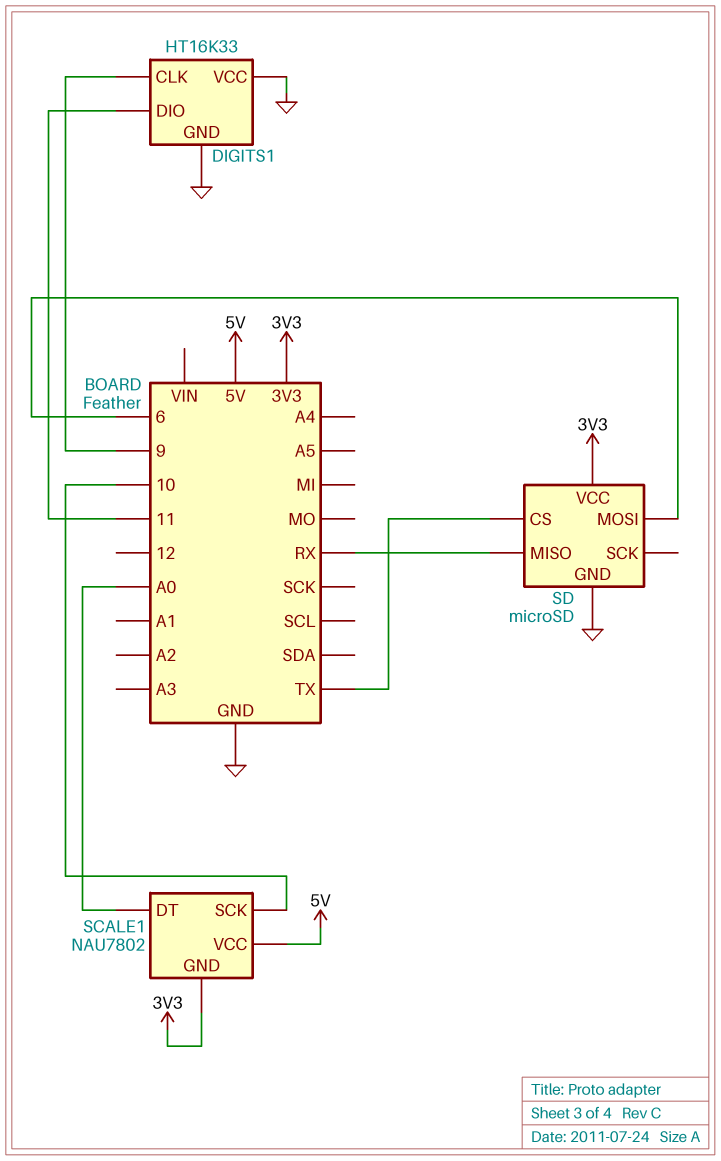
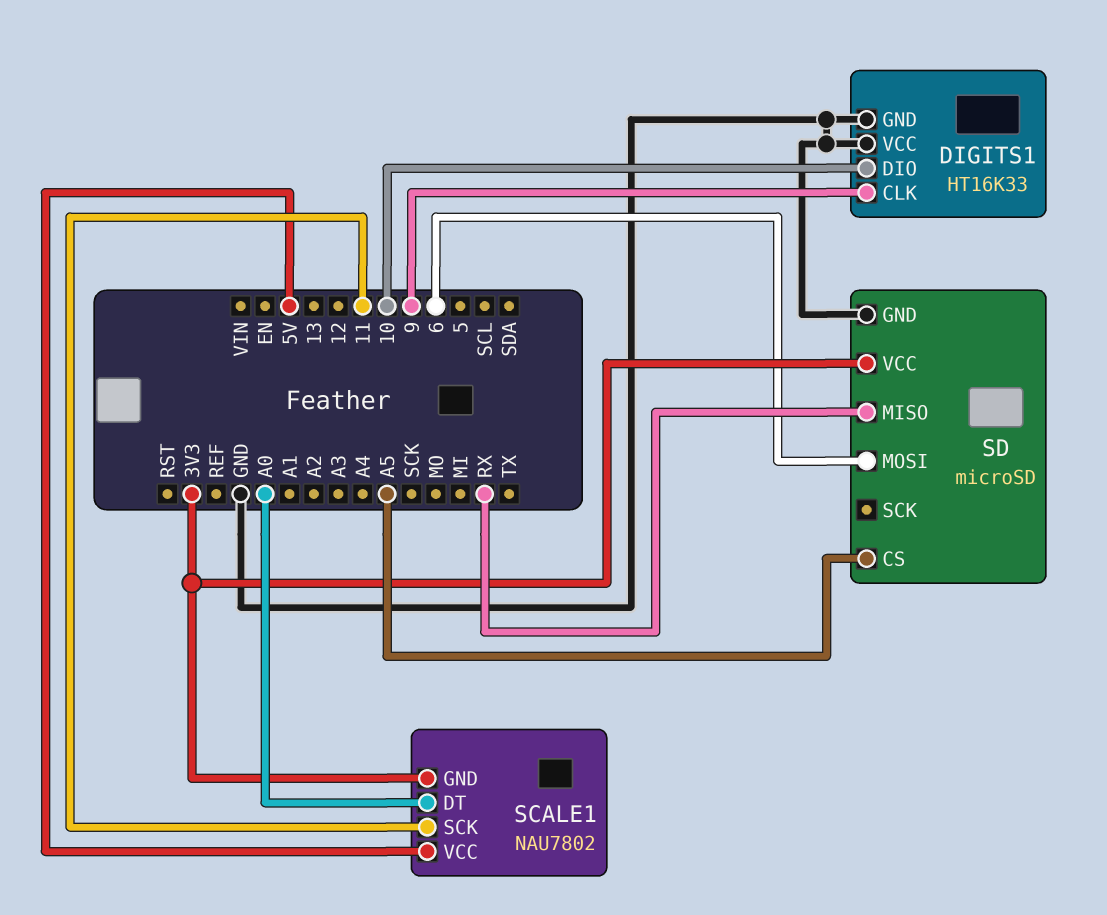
DIGITS1 pin DIO: 11 -> 10
SCALE1 pin SCK: 10 -> 11
SD pin CS: TX -> A5

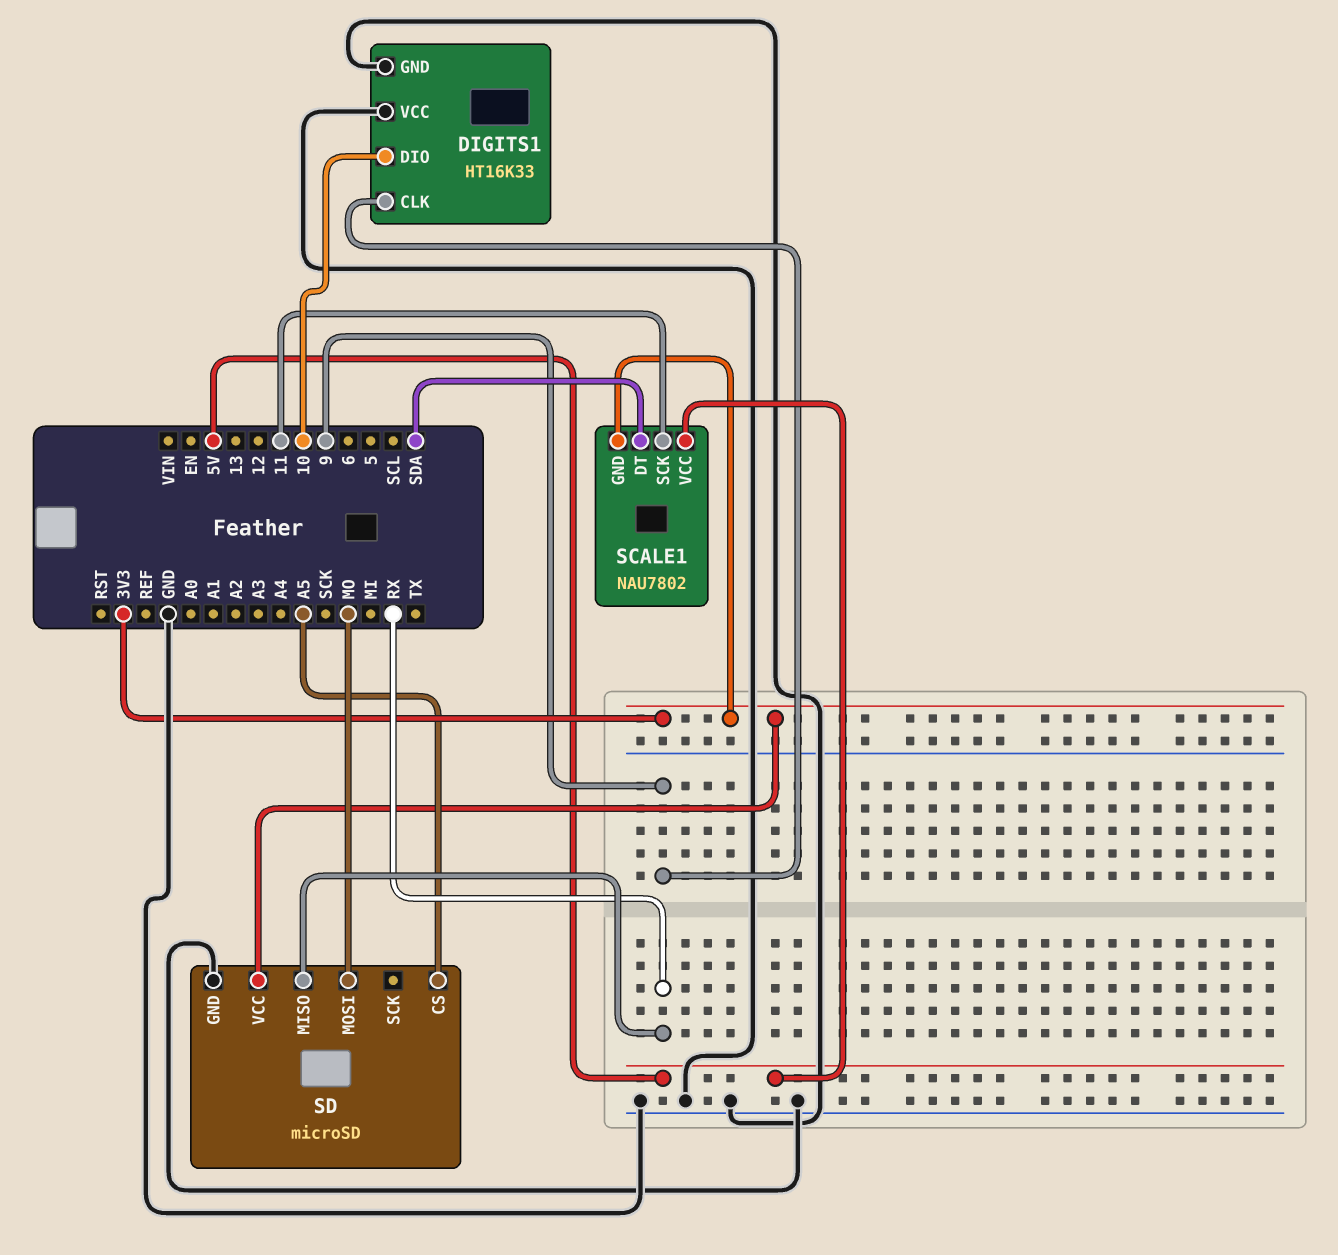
SCALE1 pin DT: A0 -> SDA
SD pin MOSI: 6 -> MO

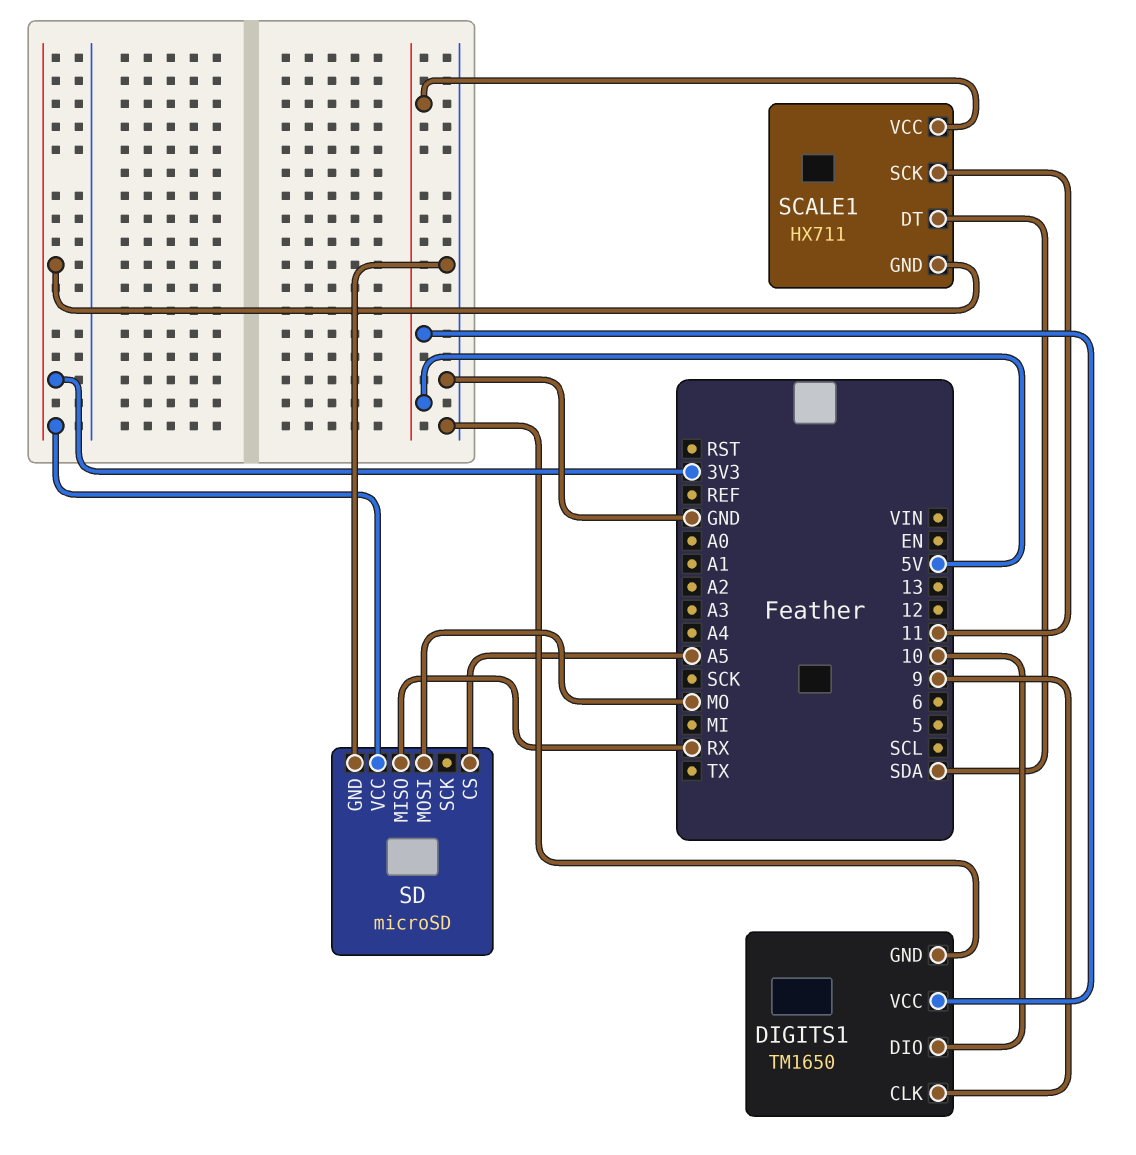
DIGITS1: HT16K33 -> TM1650
DIGITS1 pin VCC: GND -> 5V
SCALE1: NAU7802 -> HX711

